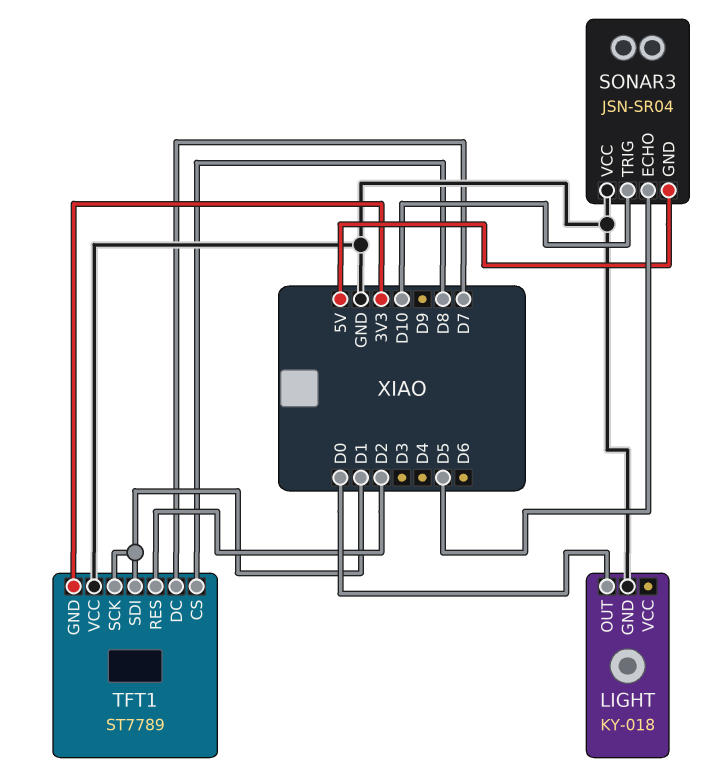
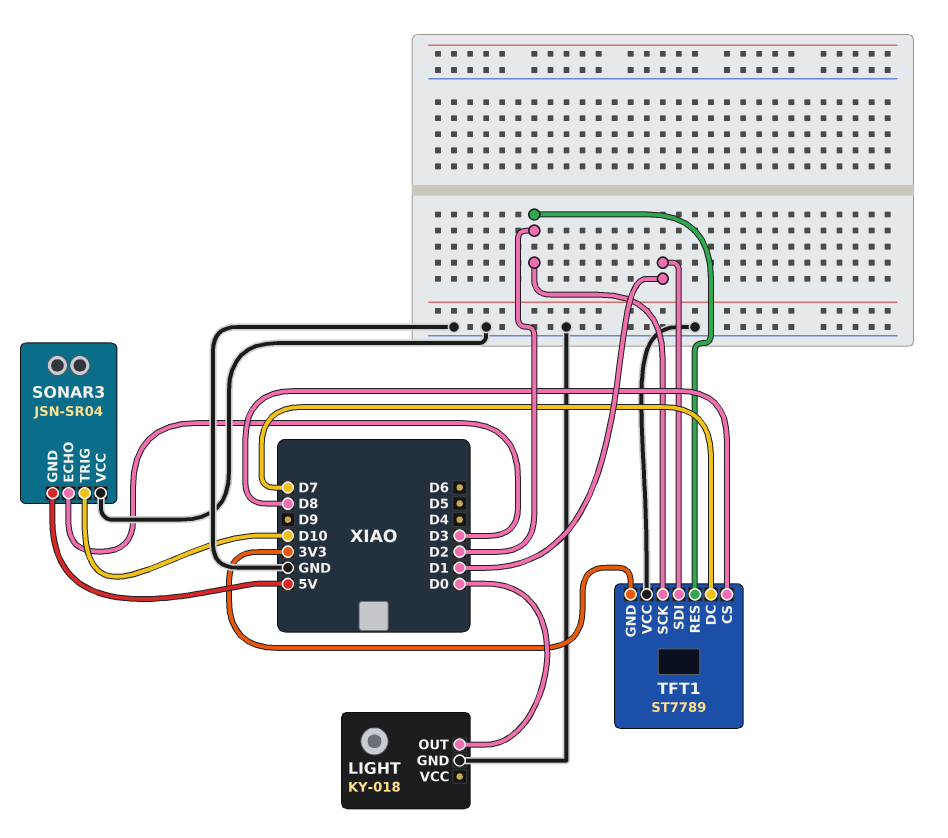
SONAR3 pin ECHO: D5 -> D3
TFT1 pin SCK: D1 -> D2

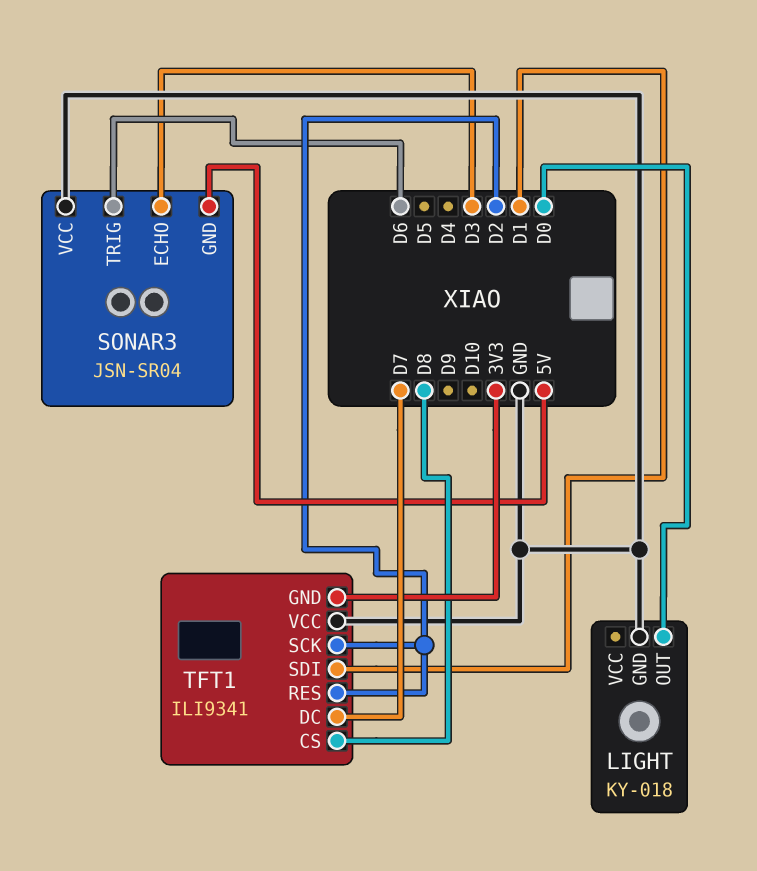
SONAR3 pin TRIG: D10 -> D6
TFT1: ST7789 -> ILI9341

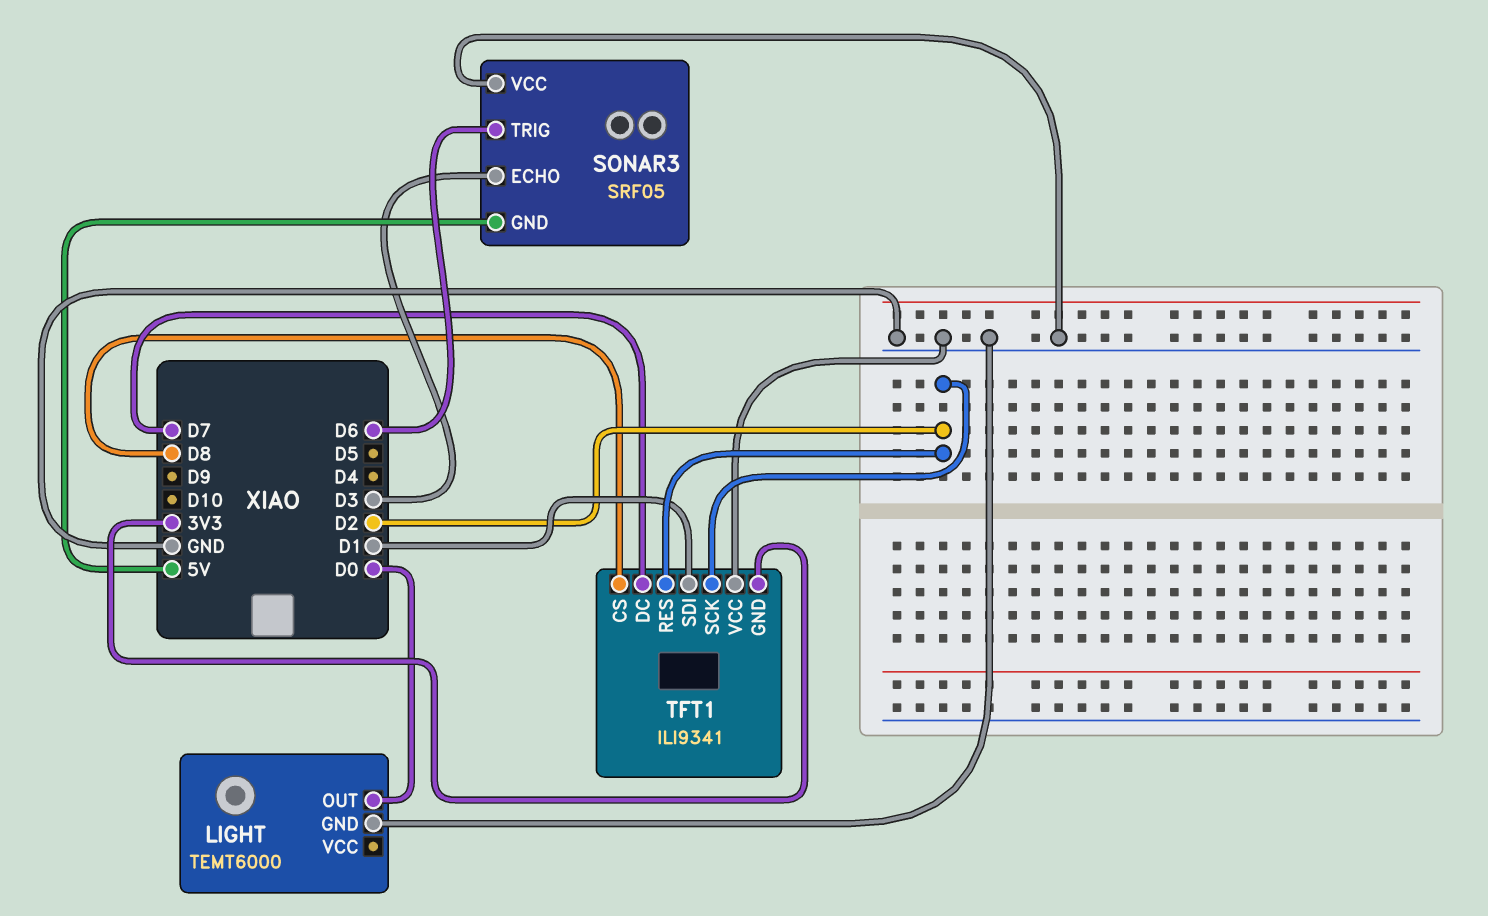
LIGHT: KY-018 -> TEMT6000
SONAR3: JSN-SR04 -> SRF05

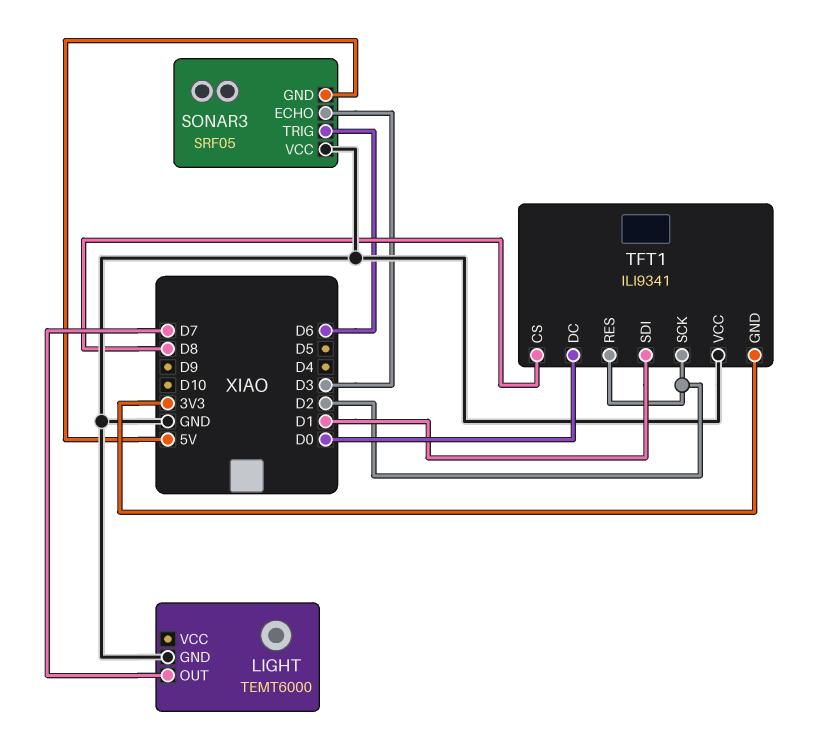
LIGHT pin OUT: D0 -> D7
TFT1 pin DC: D7 -> D0

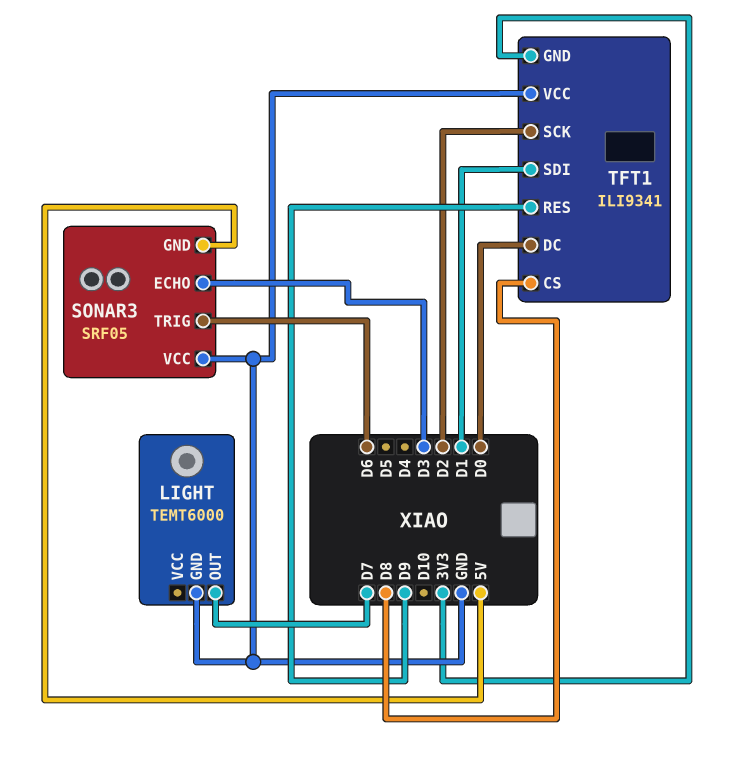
TFT1 pin RES: D2 -> D9

